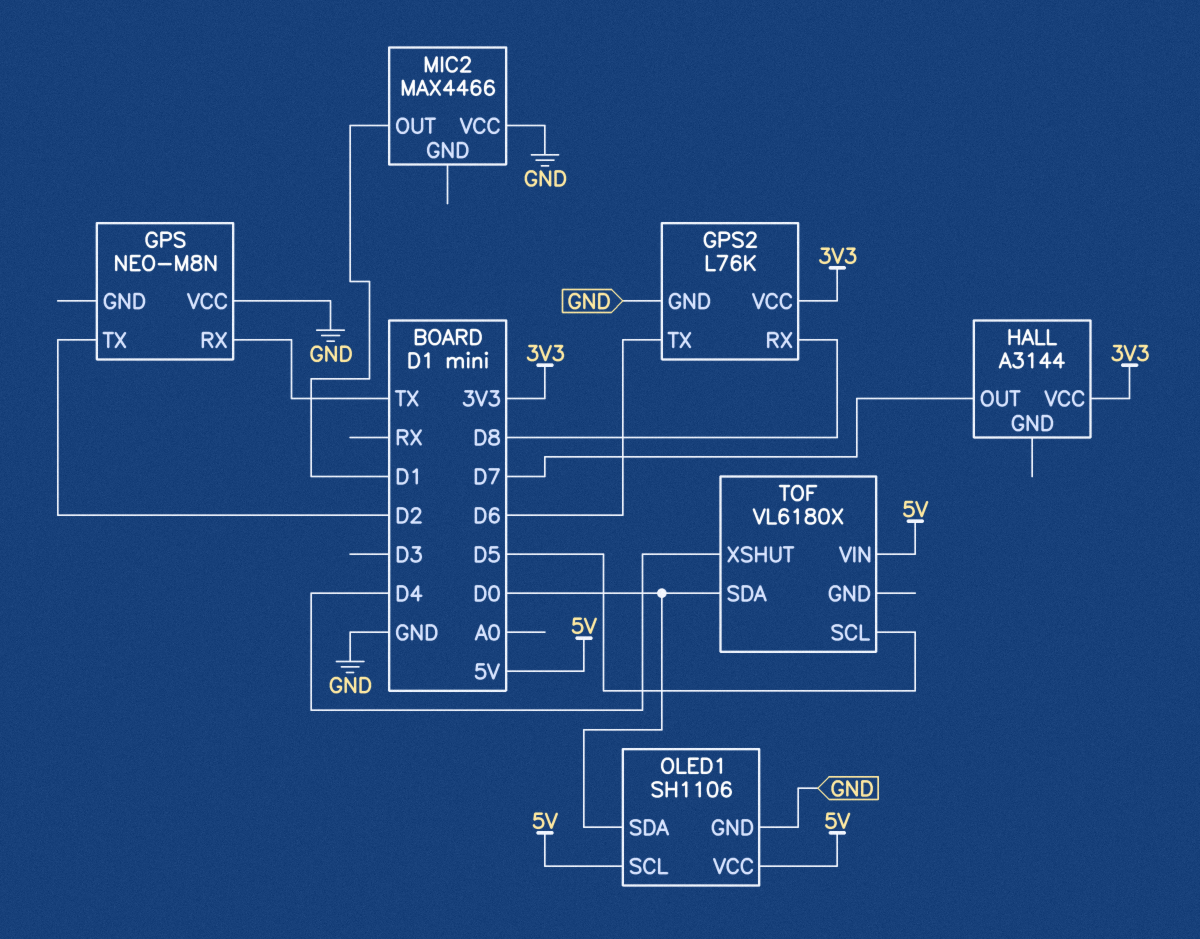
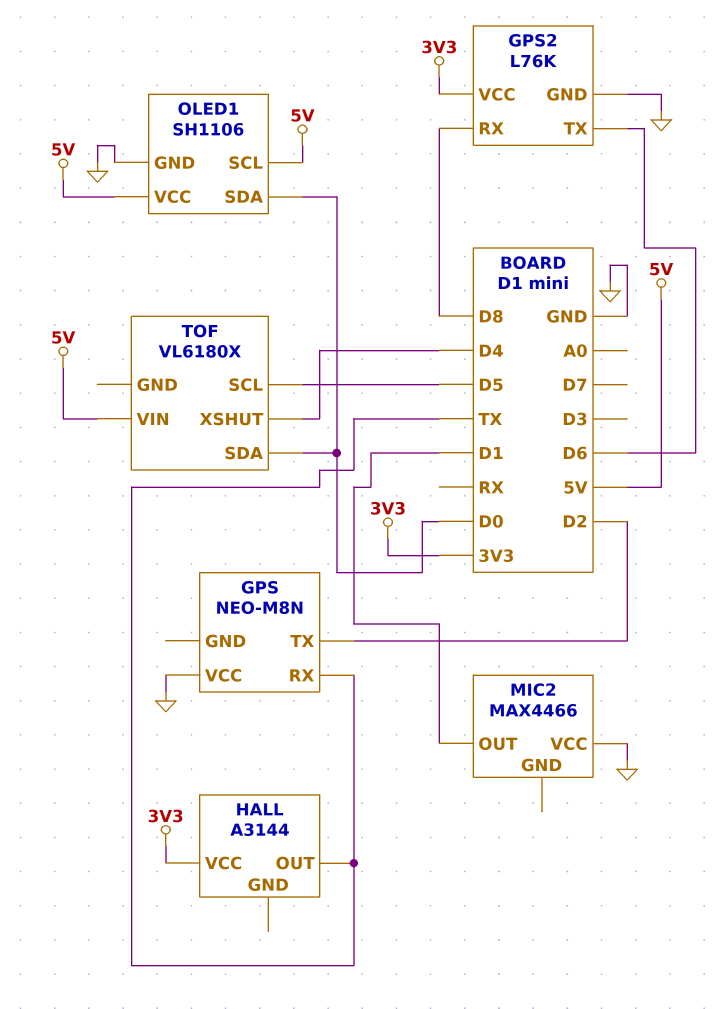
HALL pin OUT: D7 -> TX

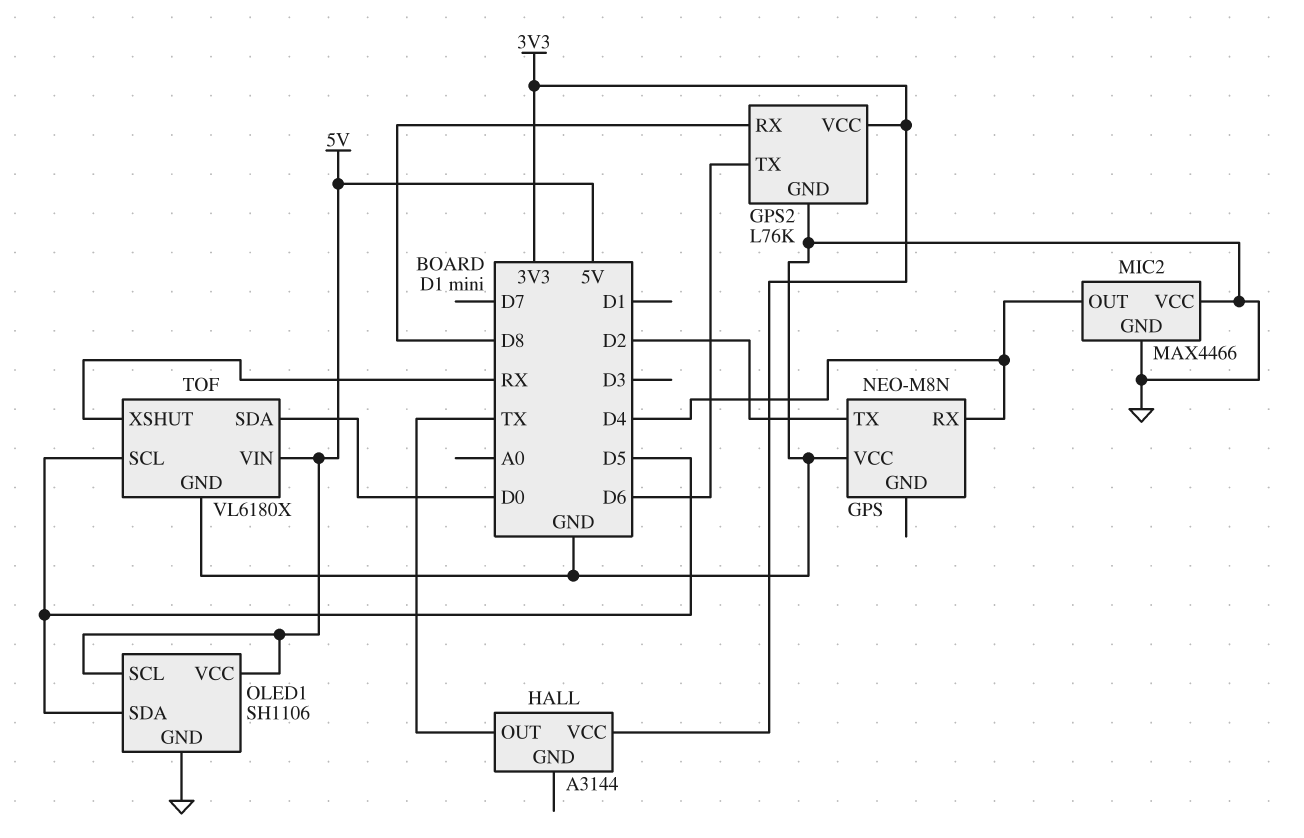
GPS pin RX: TX -> D4
MIC2 pin GND: none -> GND
MIC2 pin OUT: D1 -> D4
OLED1 pin SDA: D0 -> D5
TOF pin GND: none -> GND
TOF pin XSHUT: D4 -> RX

